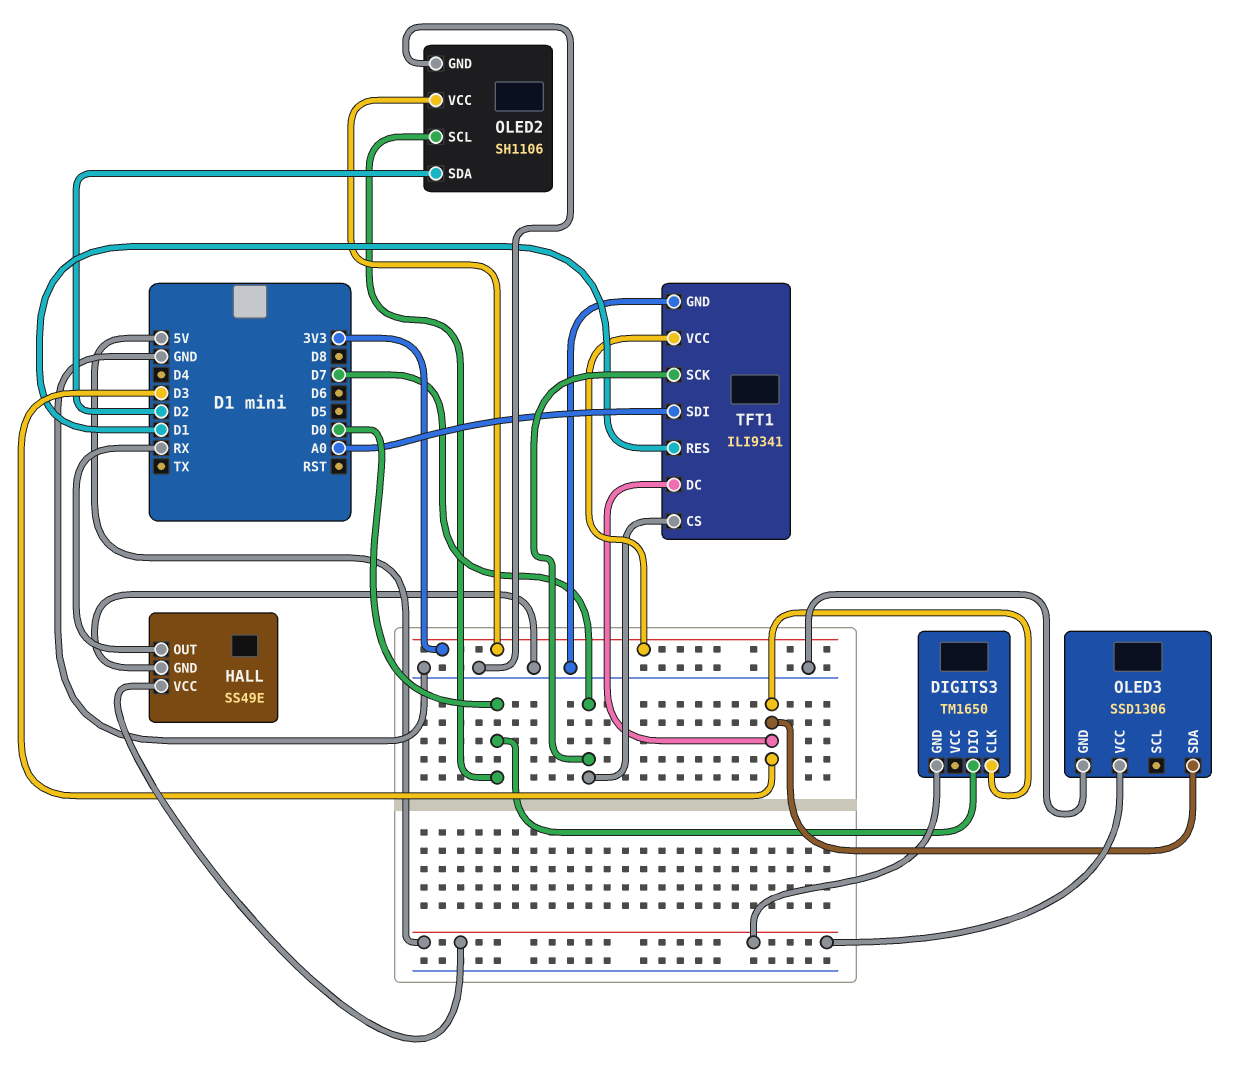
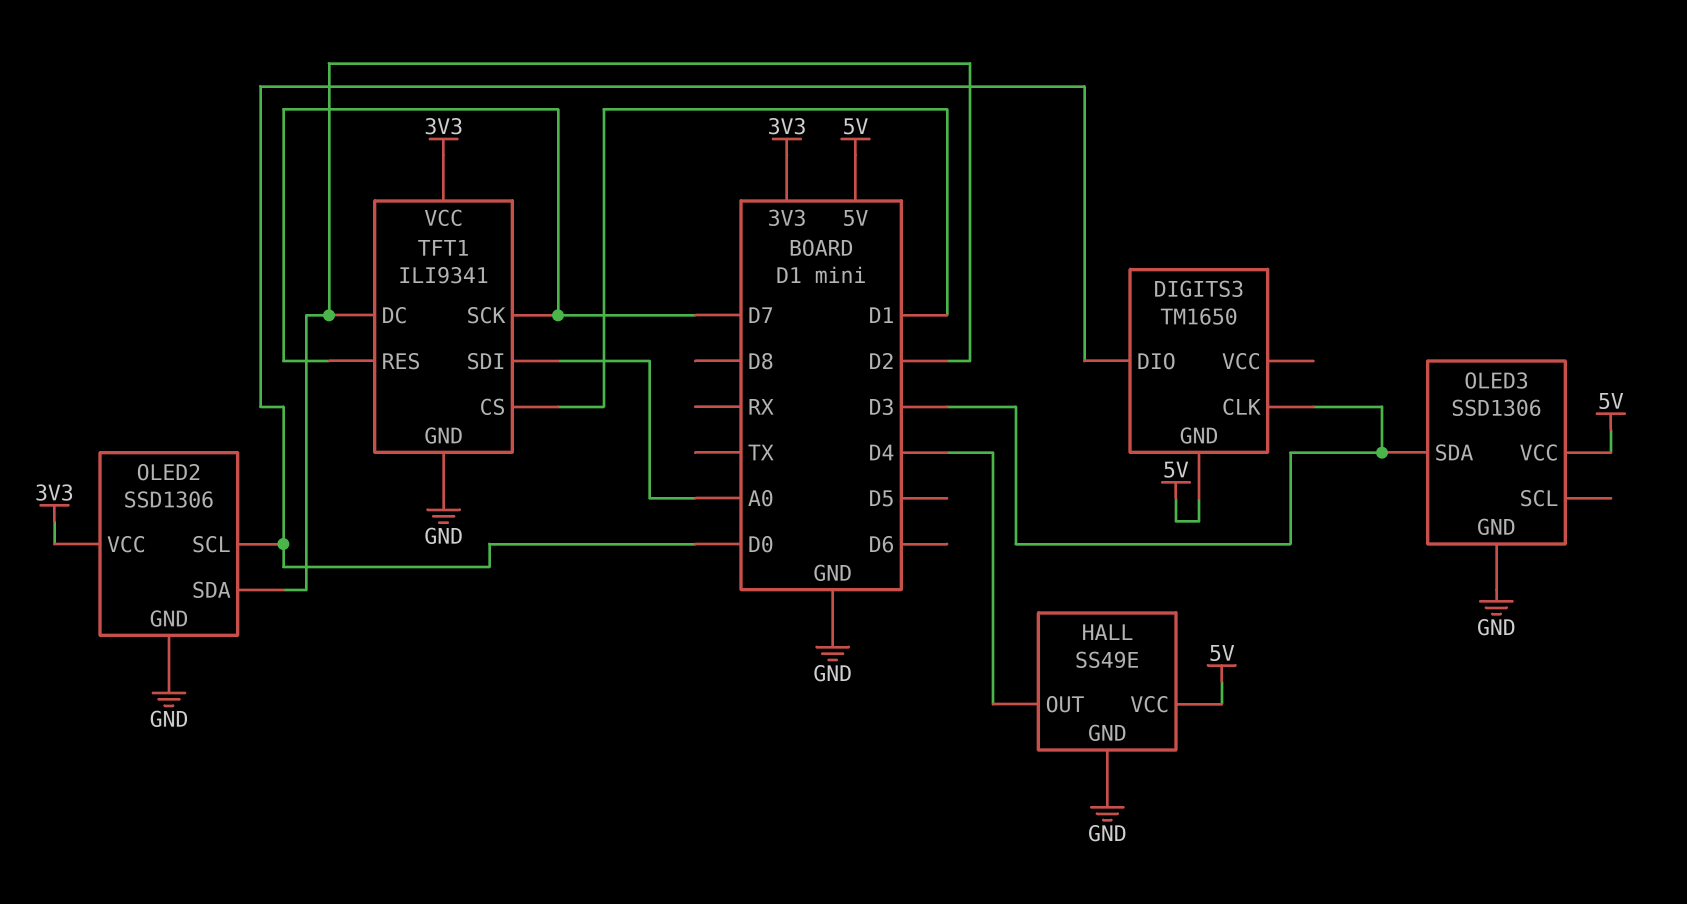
HALL pin OUT: RX -> D4
OLED2: SH1106 -> SSD1306
TFT1 pin CS: D7 -> D1
TFT1 pin DC: D3 -> D2
TFT1 pin RES: D1 -> D7

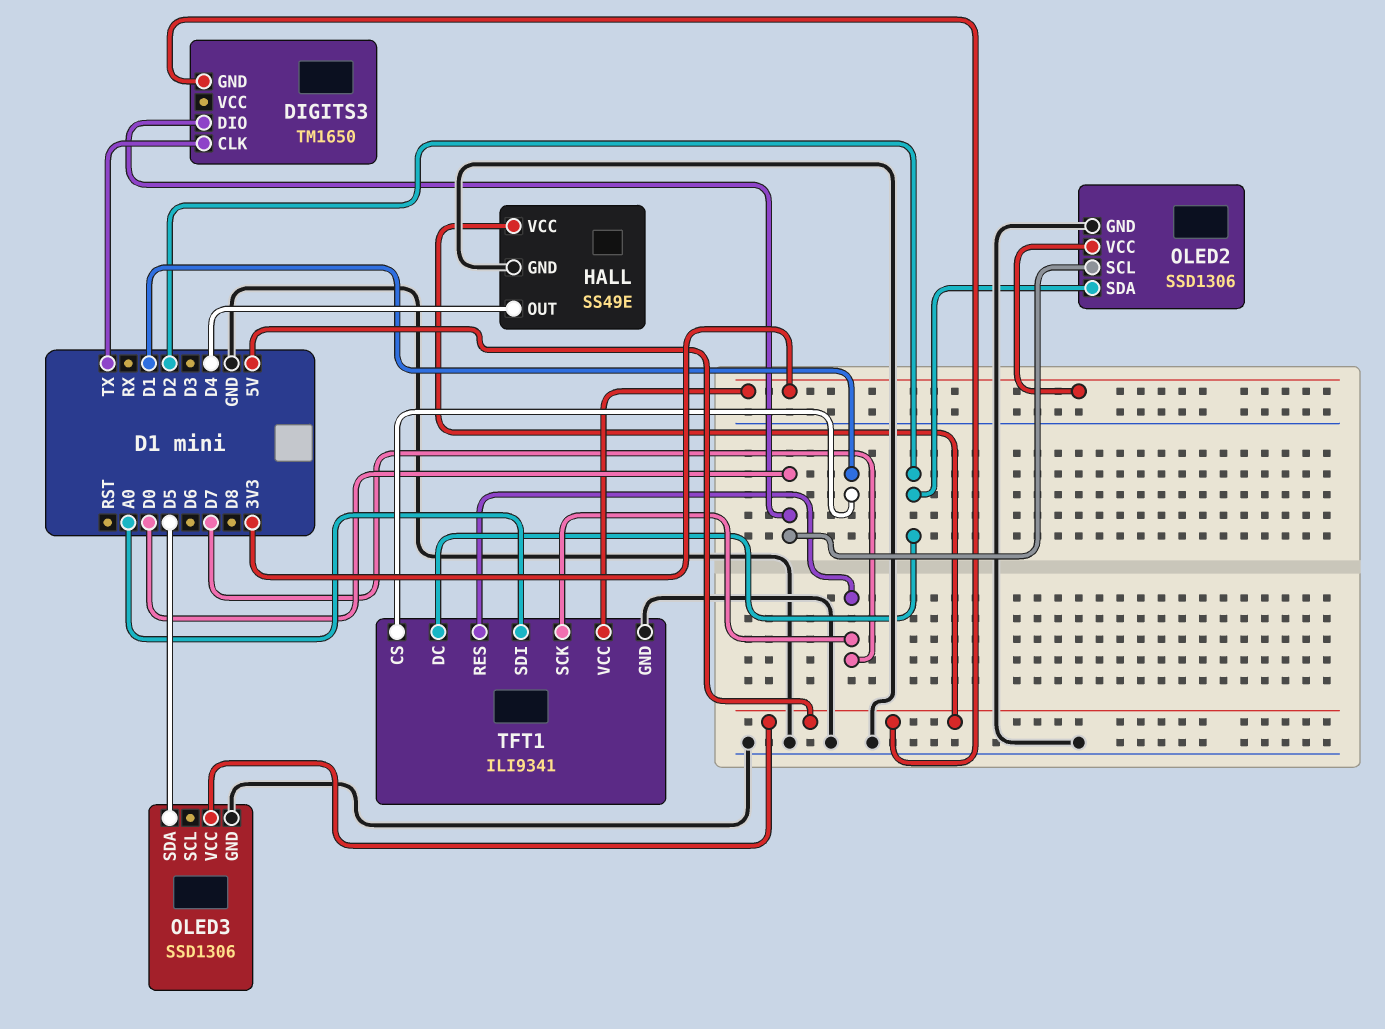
DIGITS3 pin CLK: D3 -> TX
OLED3 pin SDA: D3 -> D5

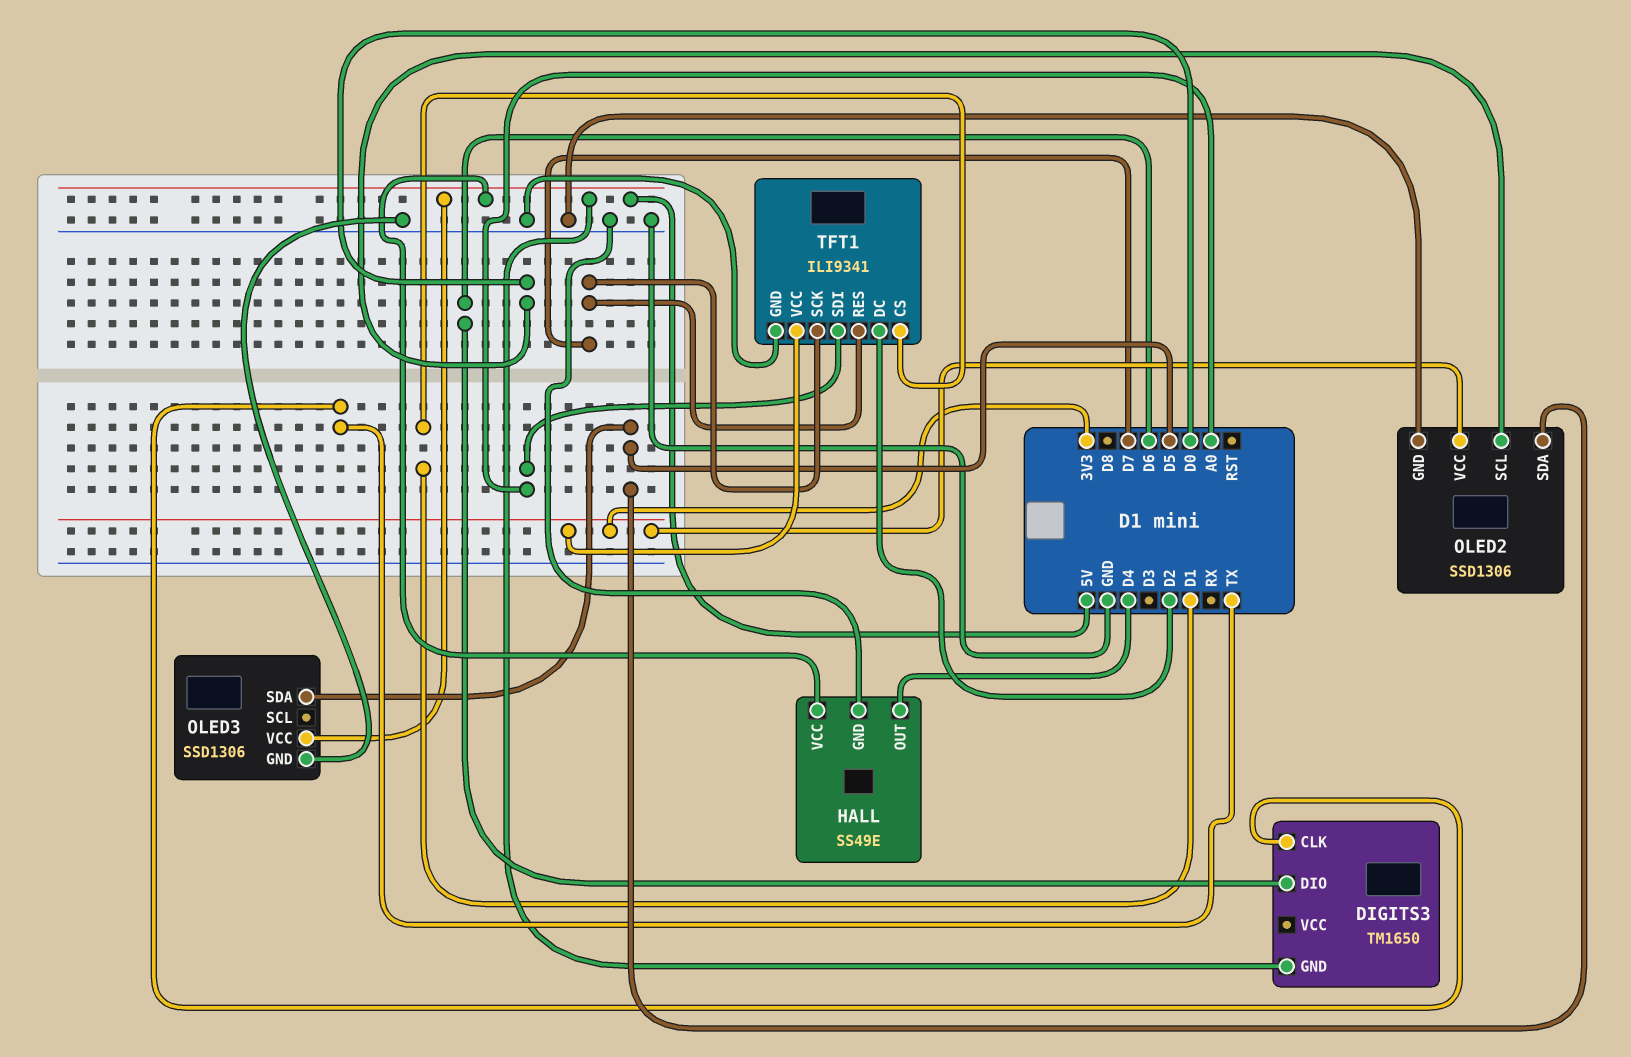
DIGITS3 pin DIO: D0 -> D6
OLED2 pin SDA: D2 -> D5

